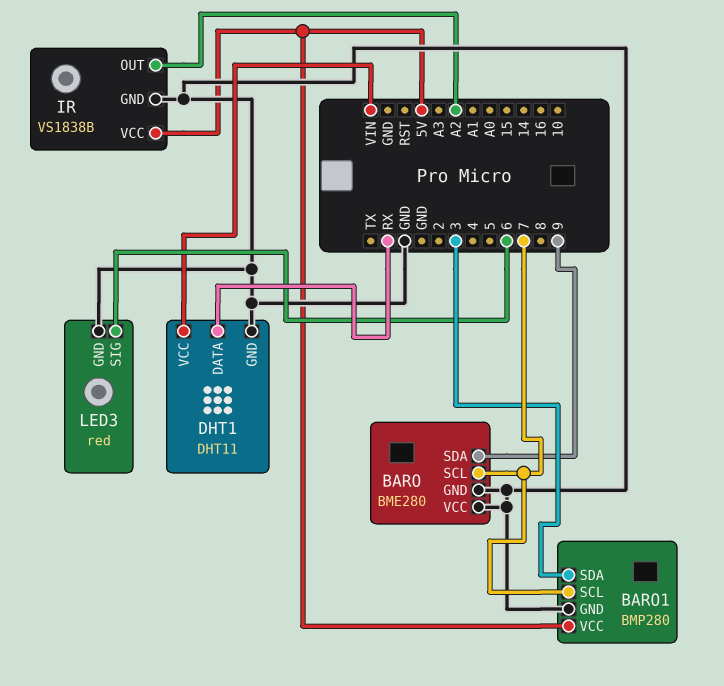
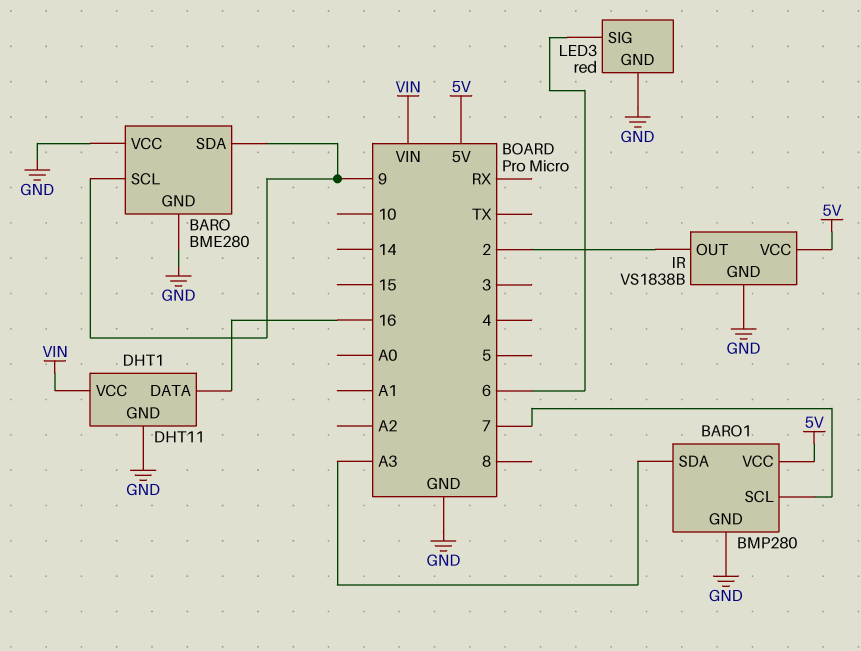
BARO pin SCL: 7 -> 9
BARO1 pin SDA: 3 -> A3
DHT1 pin DATA: RX -> 16
IR pin OUT: A2 -> 2

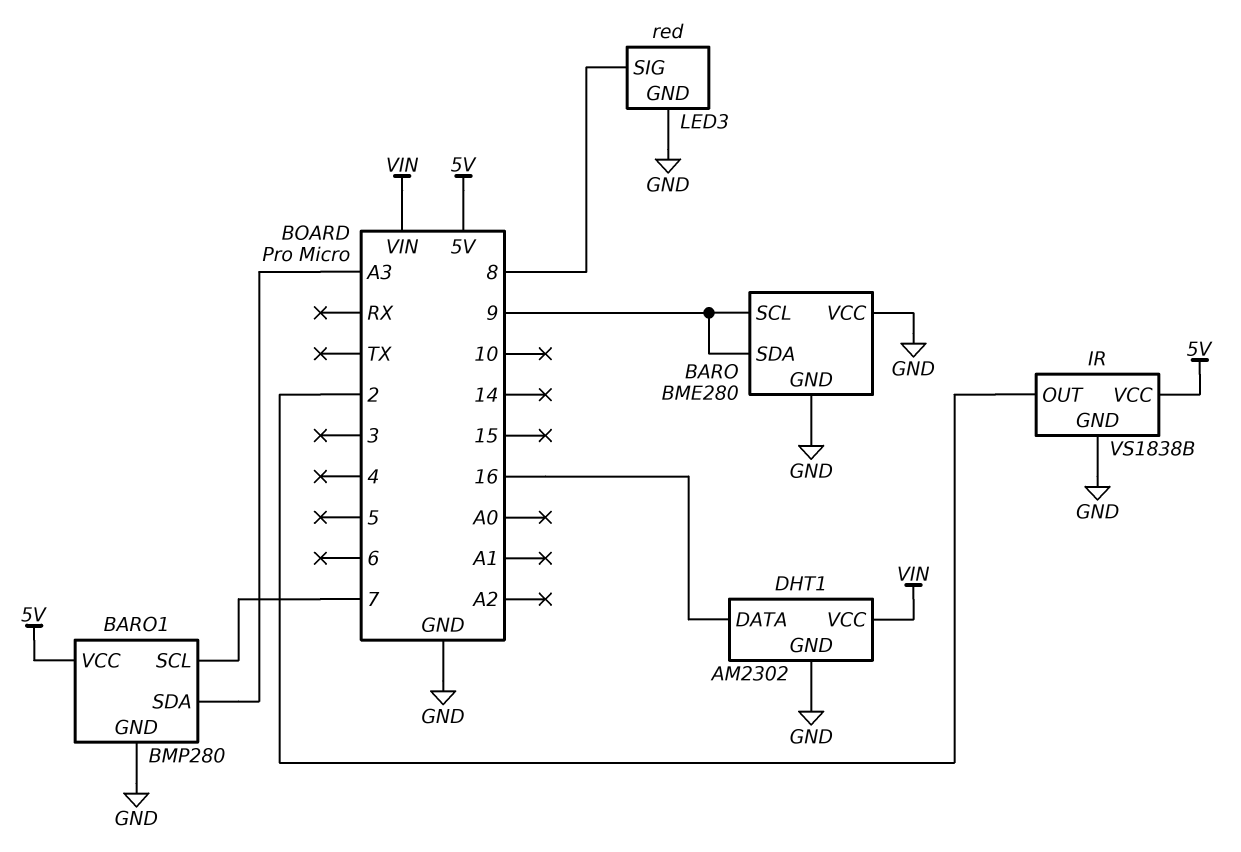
DHT1: DHT11 -> AM2302
LED3 pin SIG: 6 -> 8

